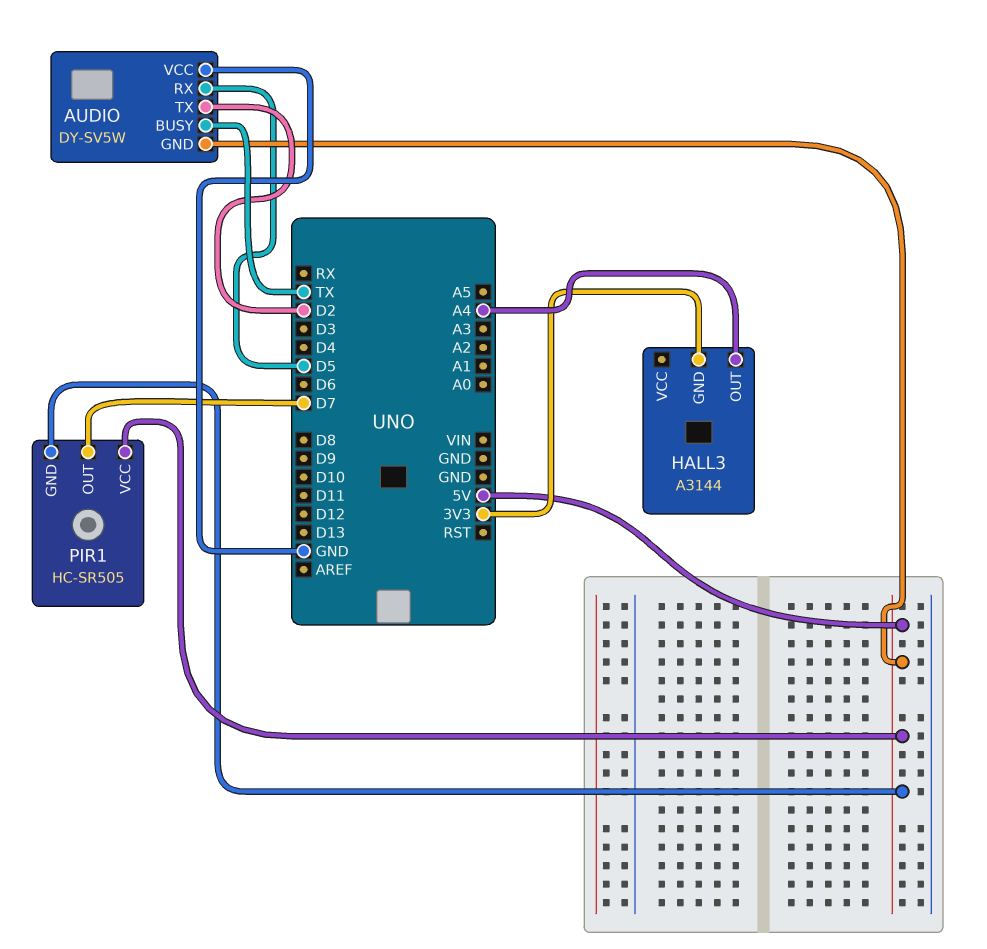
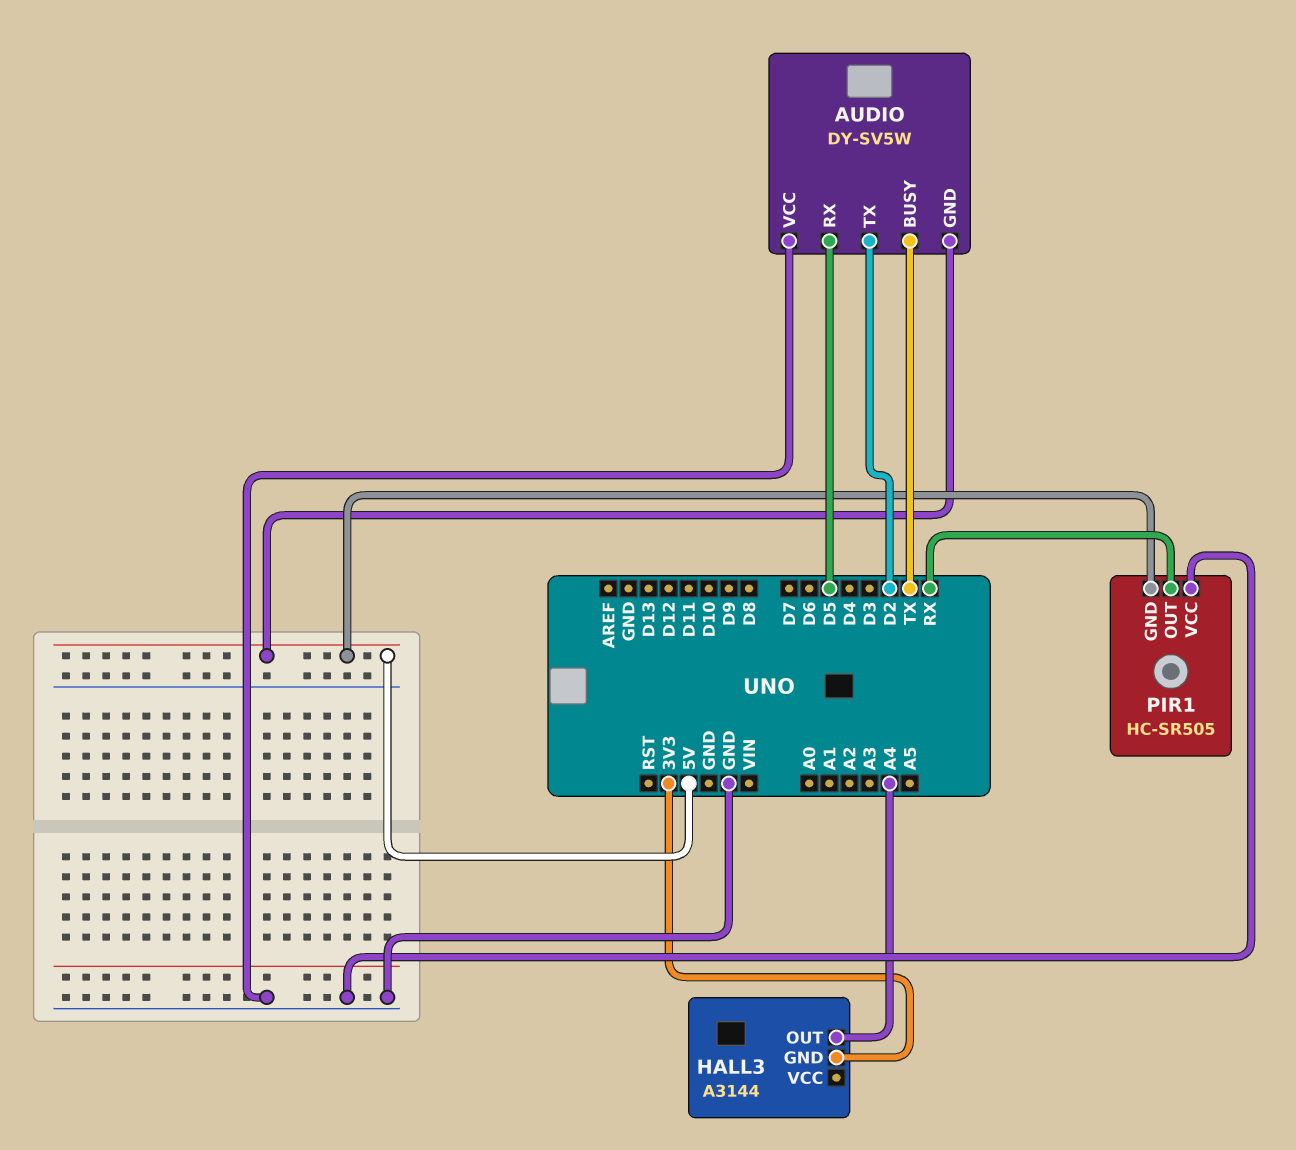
PIR1 pin OUT: D7 -> RX
PIR1 pin VCC: 5V -> GND

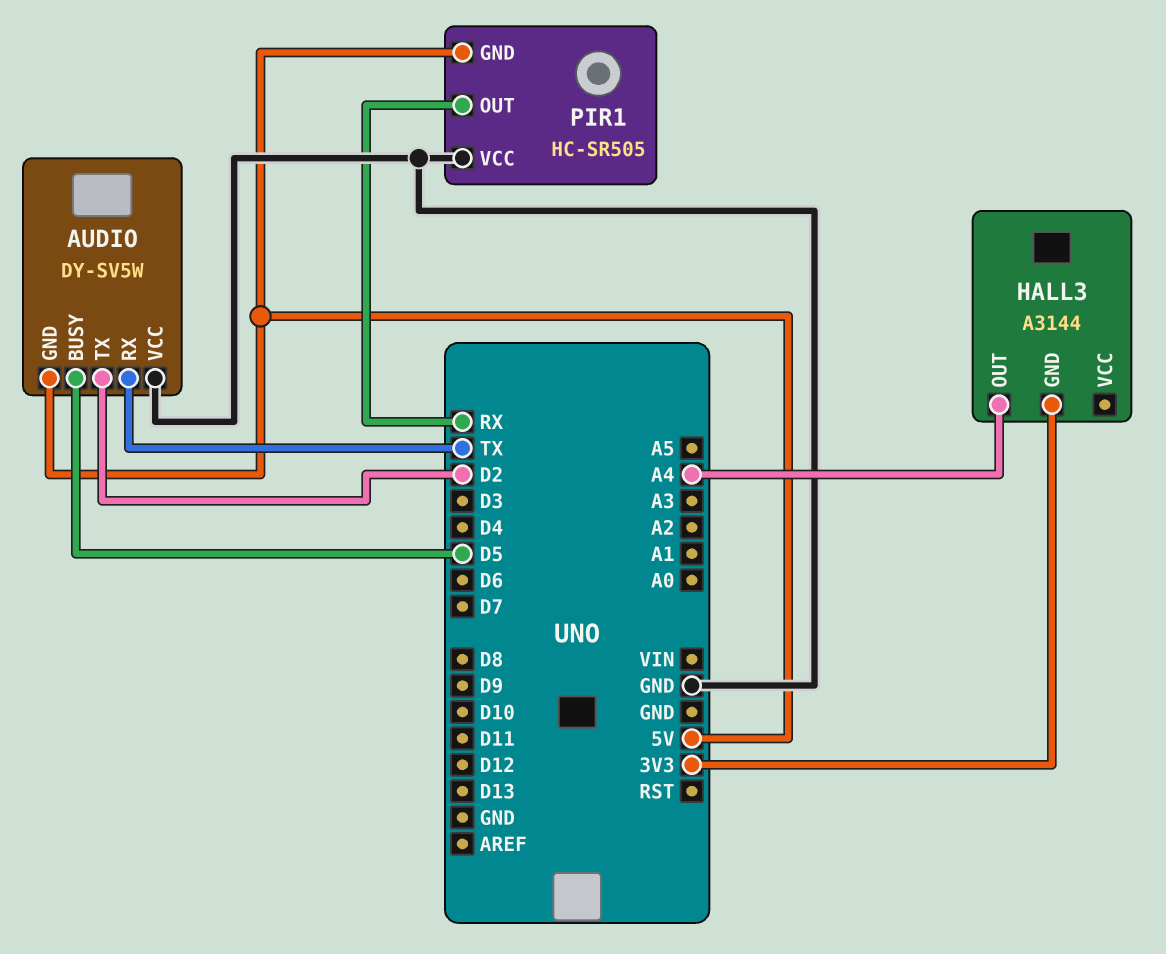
AUDIO pin BUSY: TX -> D5
AUDIO pin RX: D5 -> TX

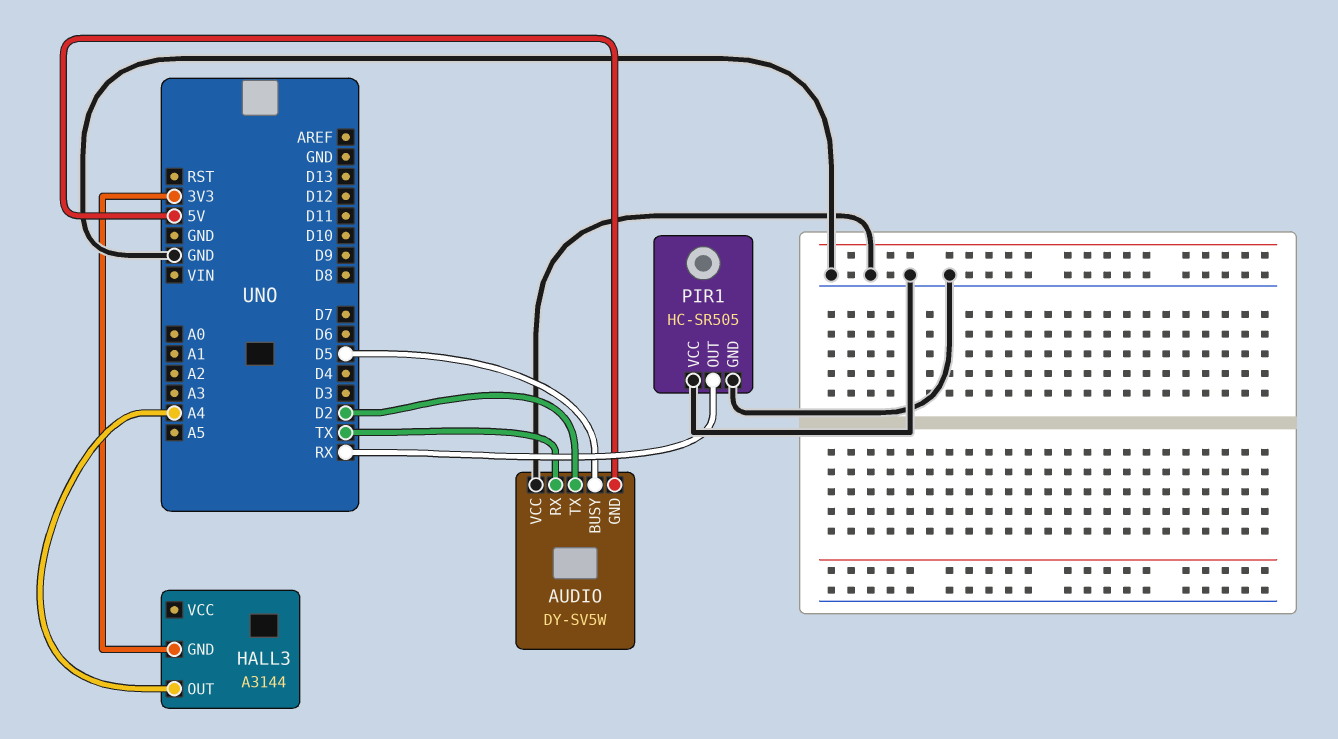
PIR1 pin GND: 5V -> GND

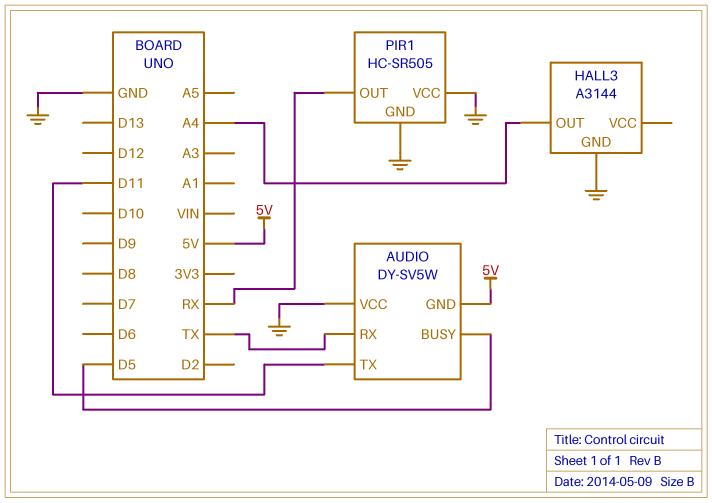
AUDIO pin TX: D2 -> D11
HALL3 pin GND: 3V3 -> GND

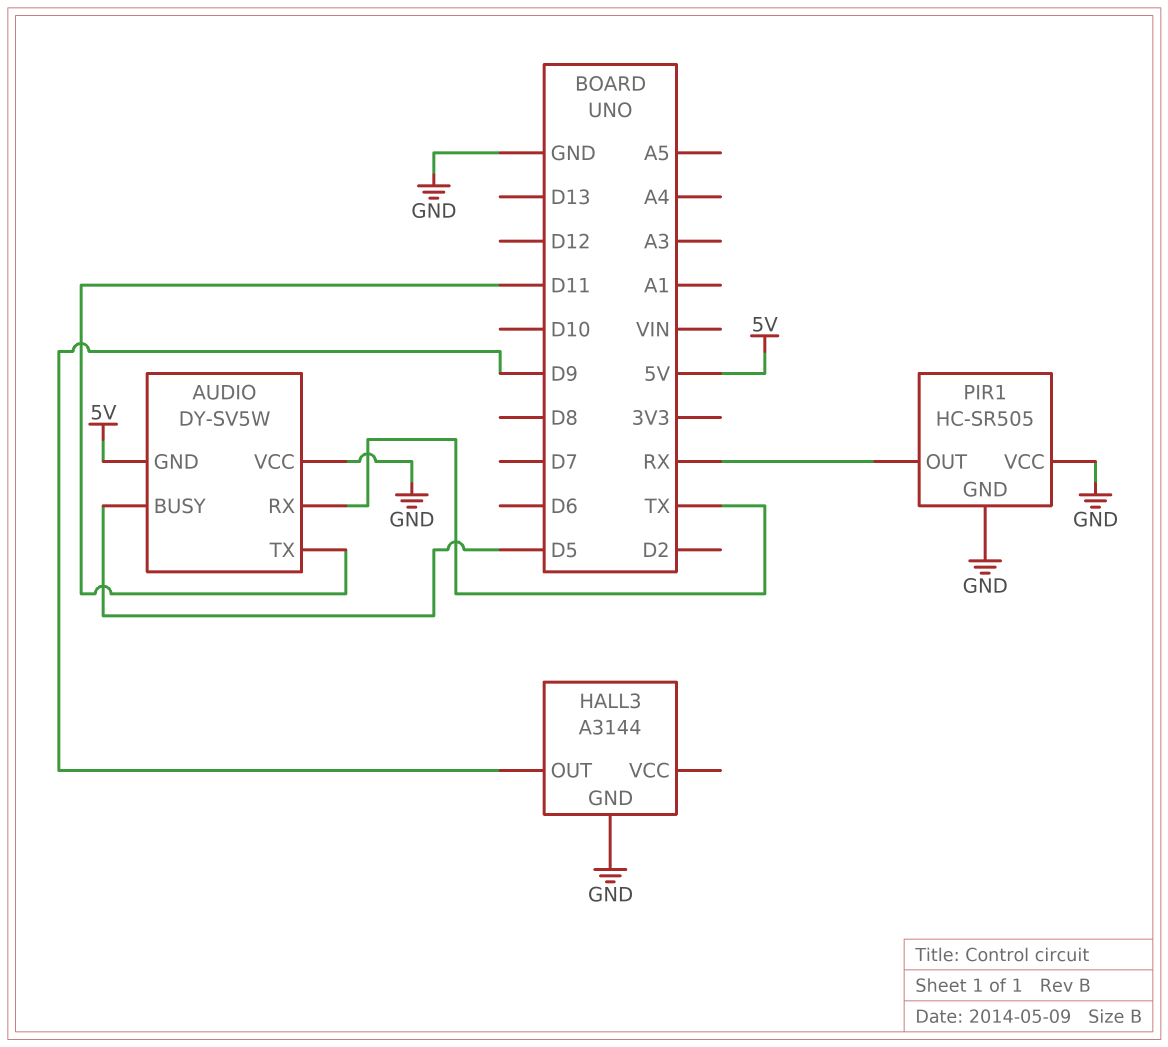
HALL3 pin OUT: A4 -> D9

